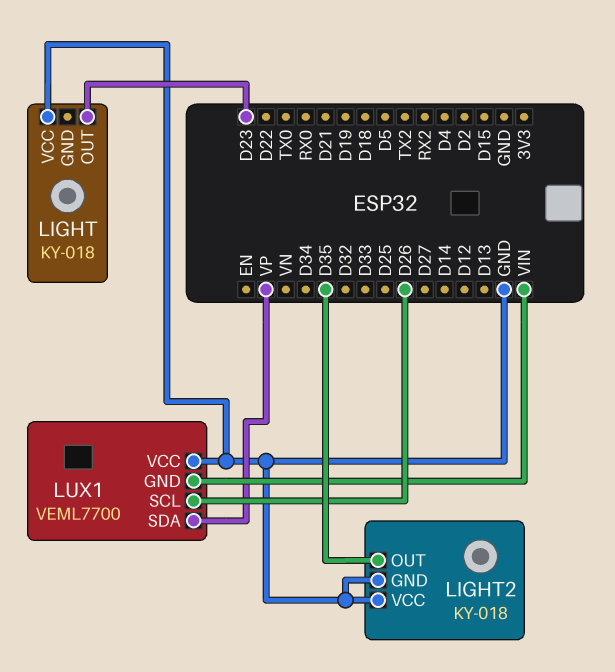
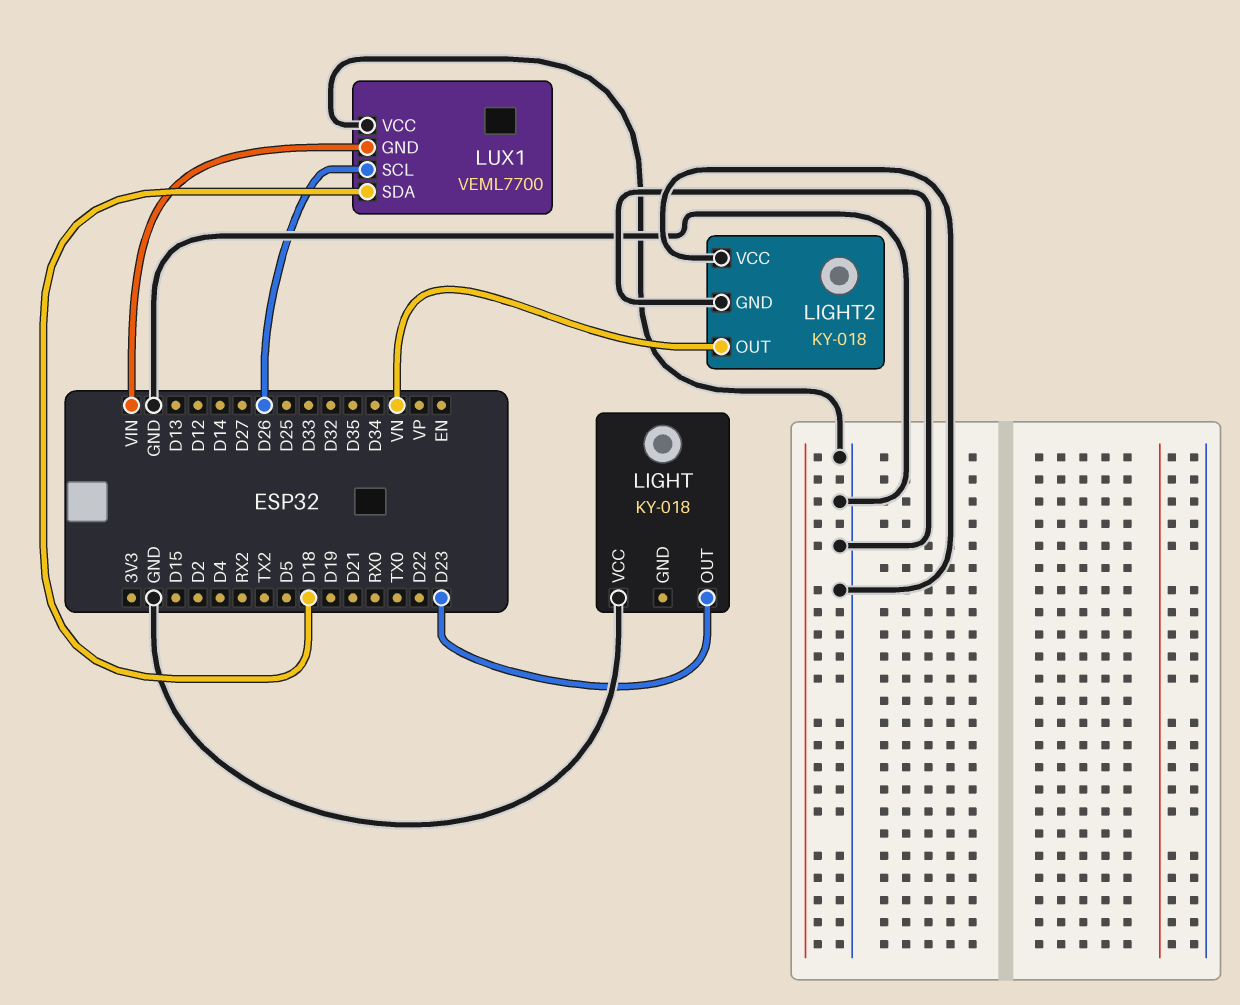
LIGHT2 pin OUT: D35 -> VN
LUX1 pin SDA: VP -> D18

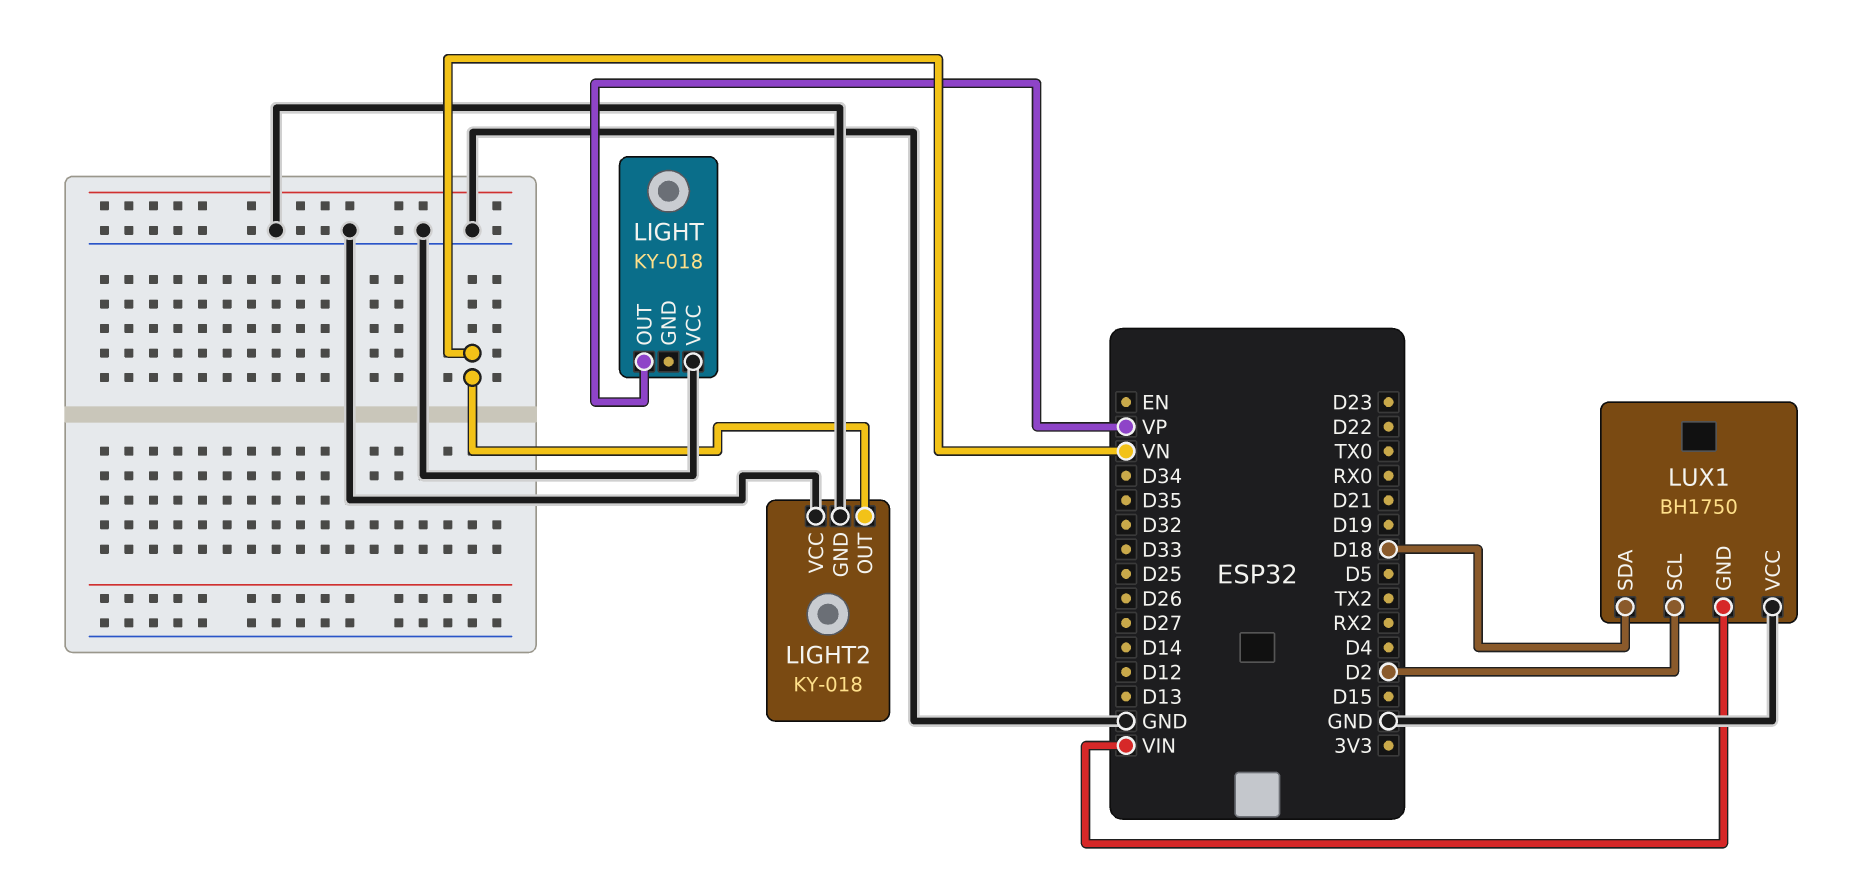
LIGHT pin OUT: D23 -> VP
LUX1: VEML7700 -> BH1750
LUX1 pin SCL: D26 -> D2

